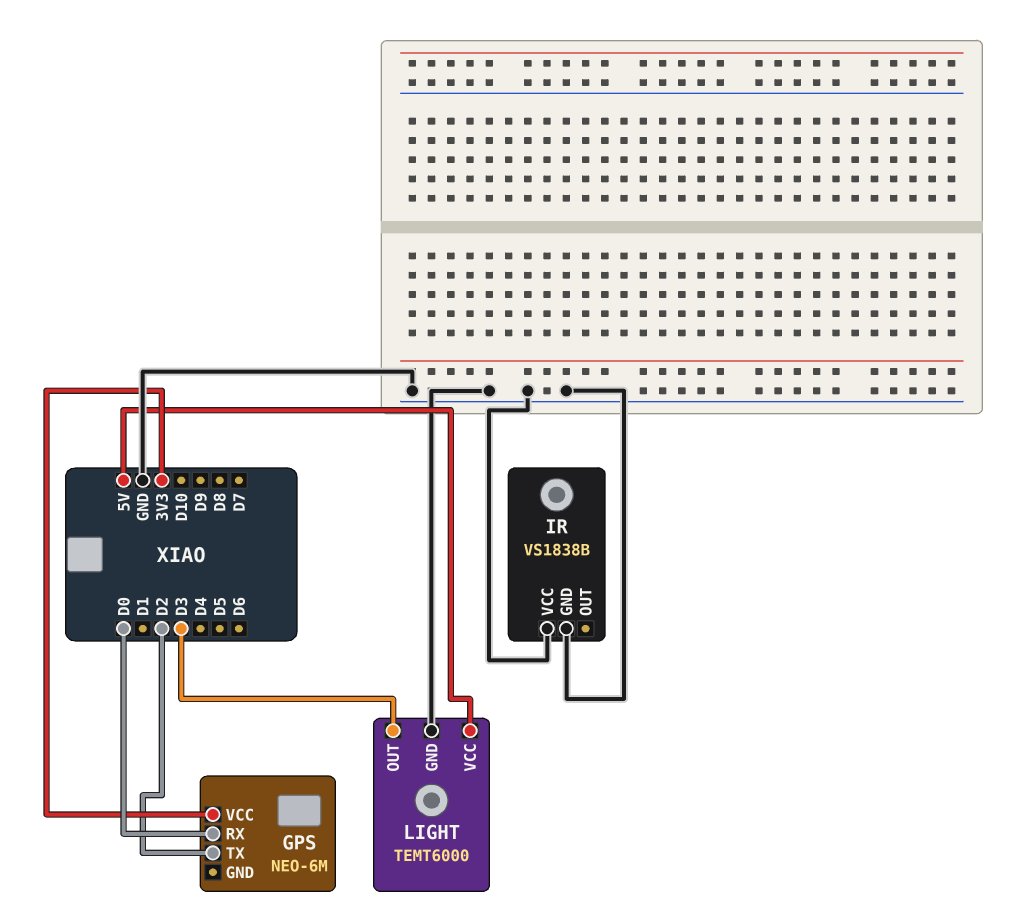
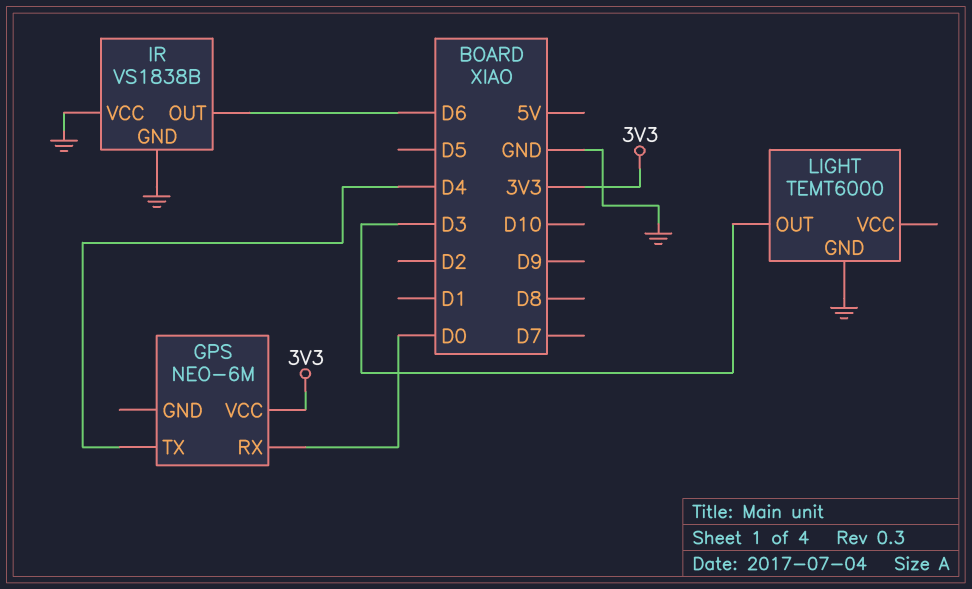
GPS pin TX: D2 -> D4
IR pin OUT: none -> D6
LIGHT pin VCC: 5V -> none

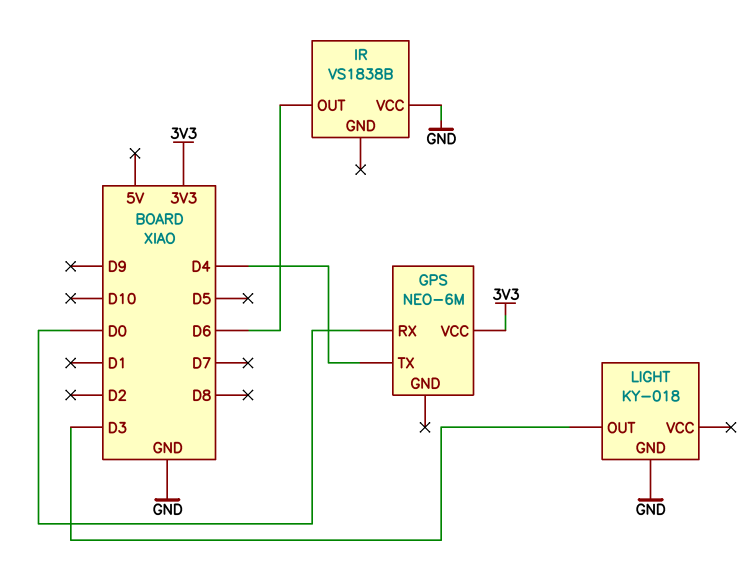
IR pin GND: GND -> none
LIGHT: TEMT6000 -> KY-018

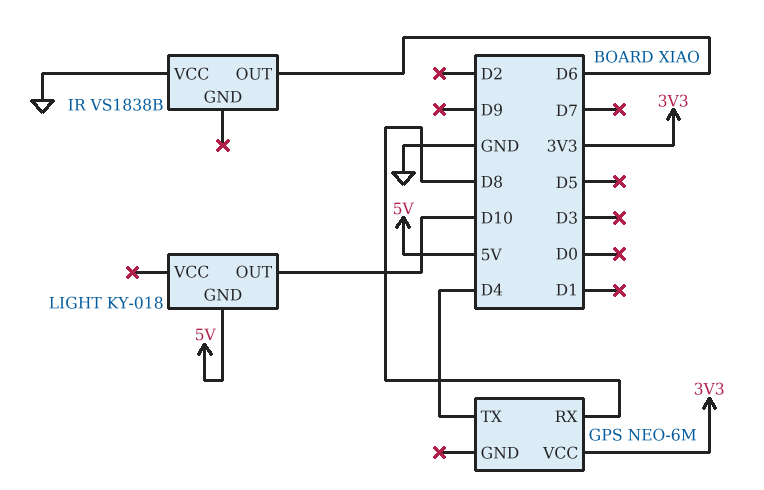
GPS pin RX: D0 -> D8
LIGHT pin GND: GND -> 5V
LIGHT pin OUT: D3 -> D10

